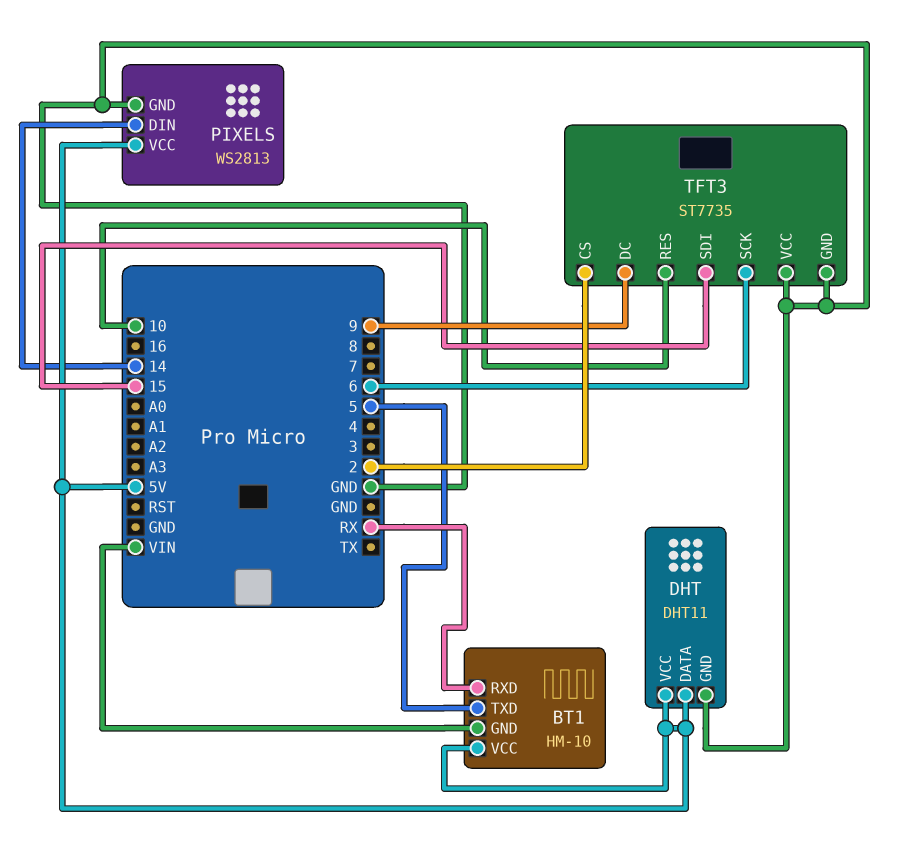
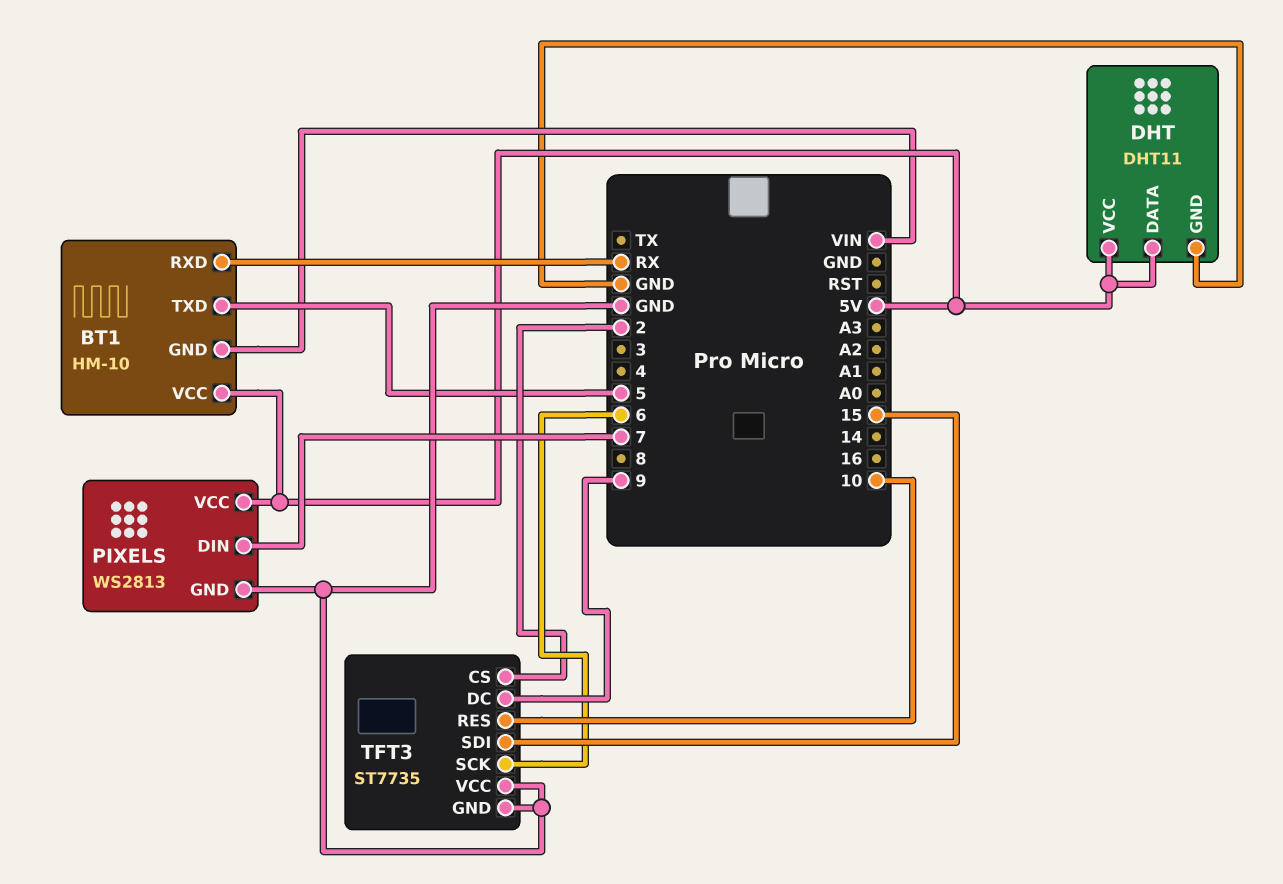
PIXELS pin DIN: 14 -> 7

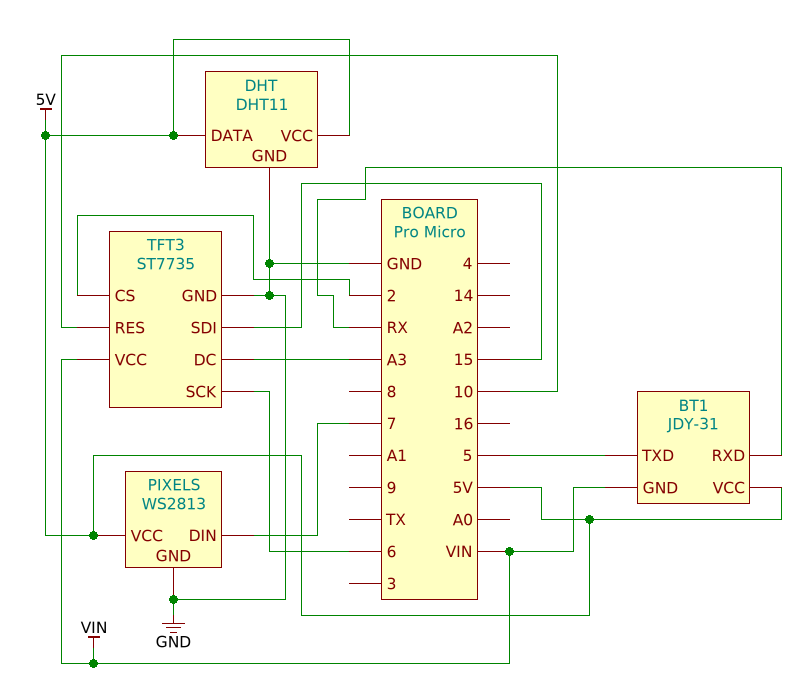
BT1: HM-10 -> JDY-31
TFT3 pin DC: 9 -> A3
TFT3 pin VCC: GND -> VIN

